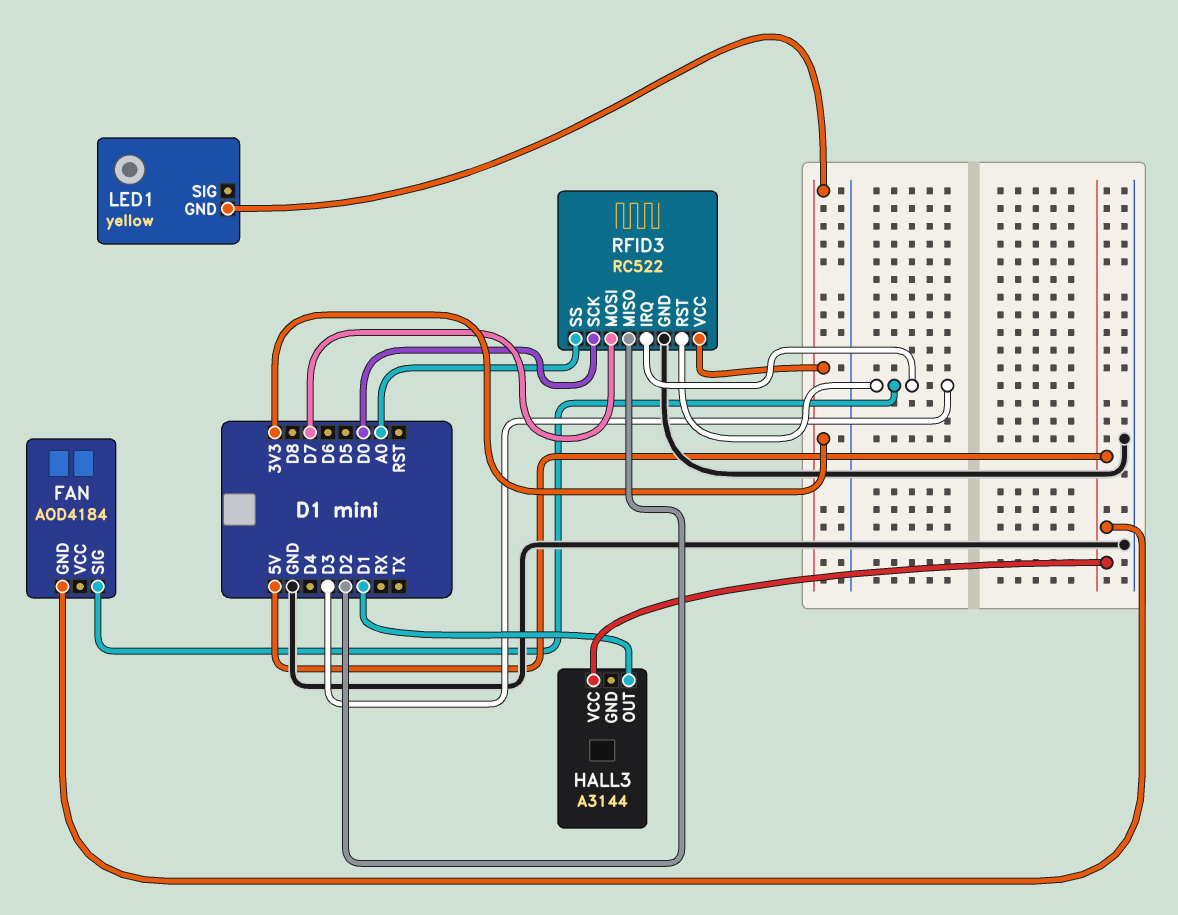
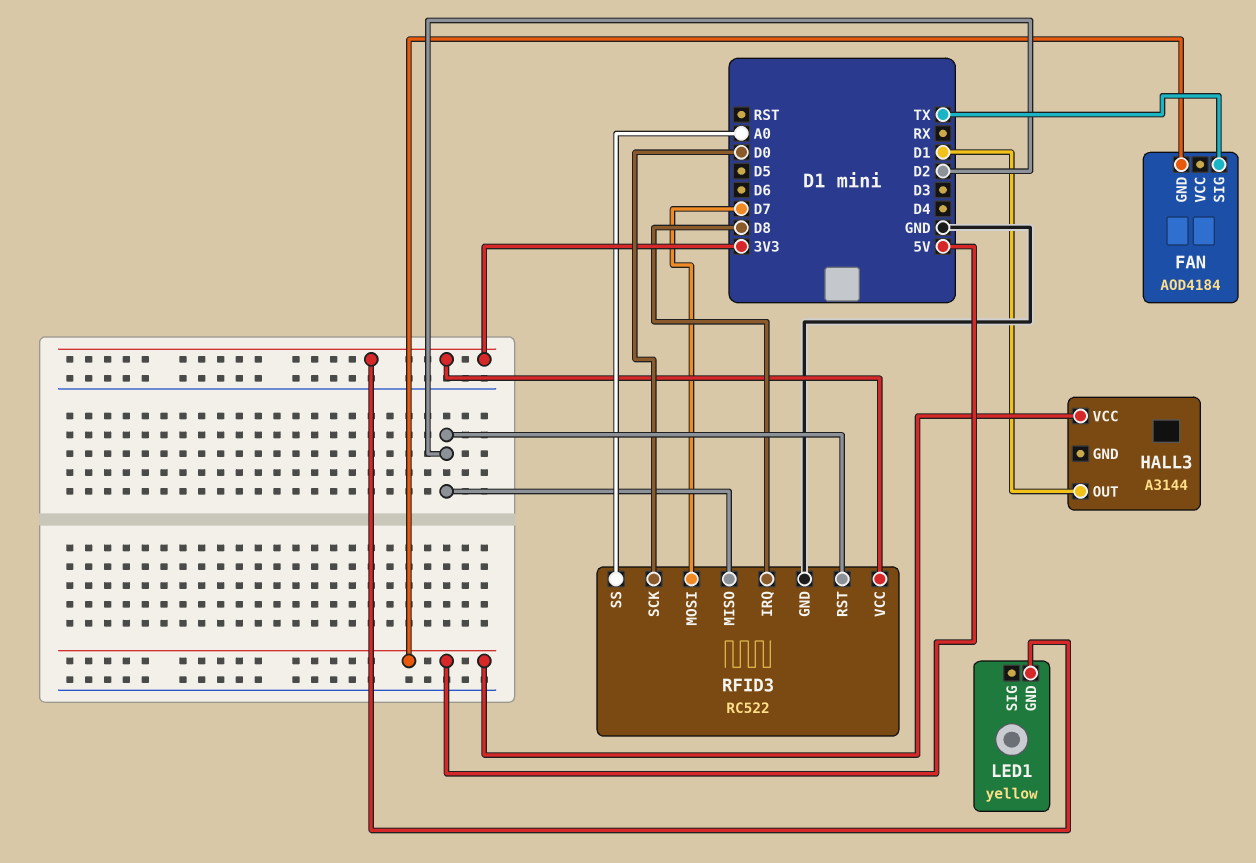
FAN pin SIG: D3 -> TX
RFID3 pin IRQ: D3 -> D8
RFID3 pin RST: D3 -> D2

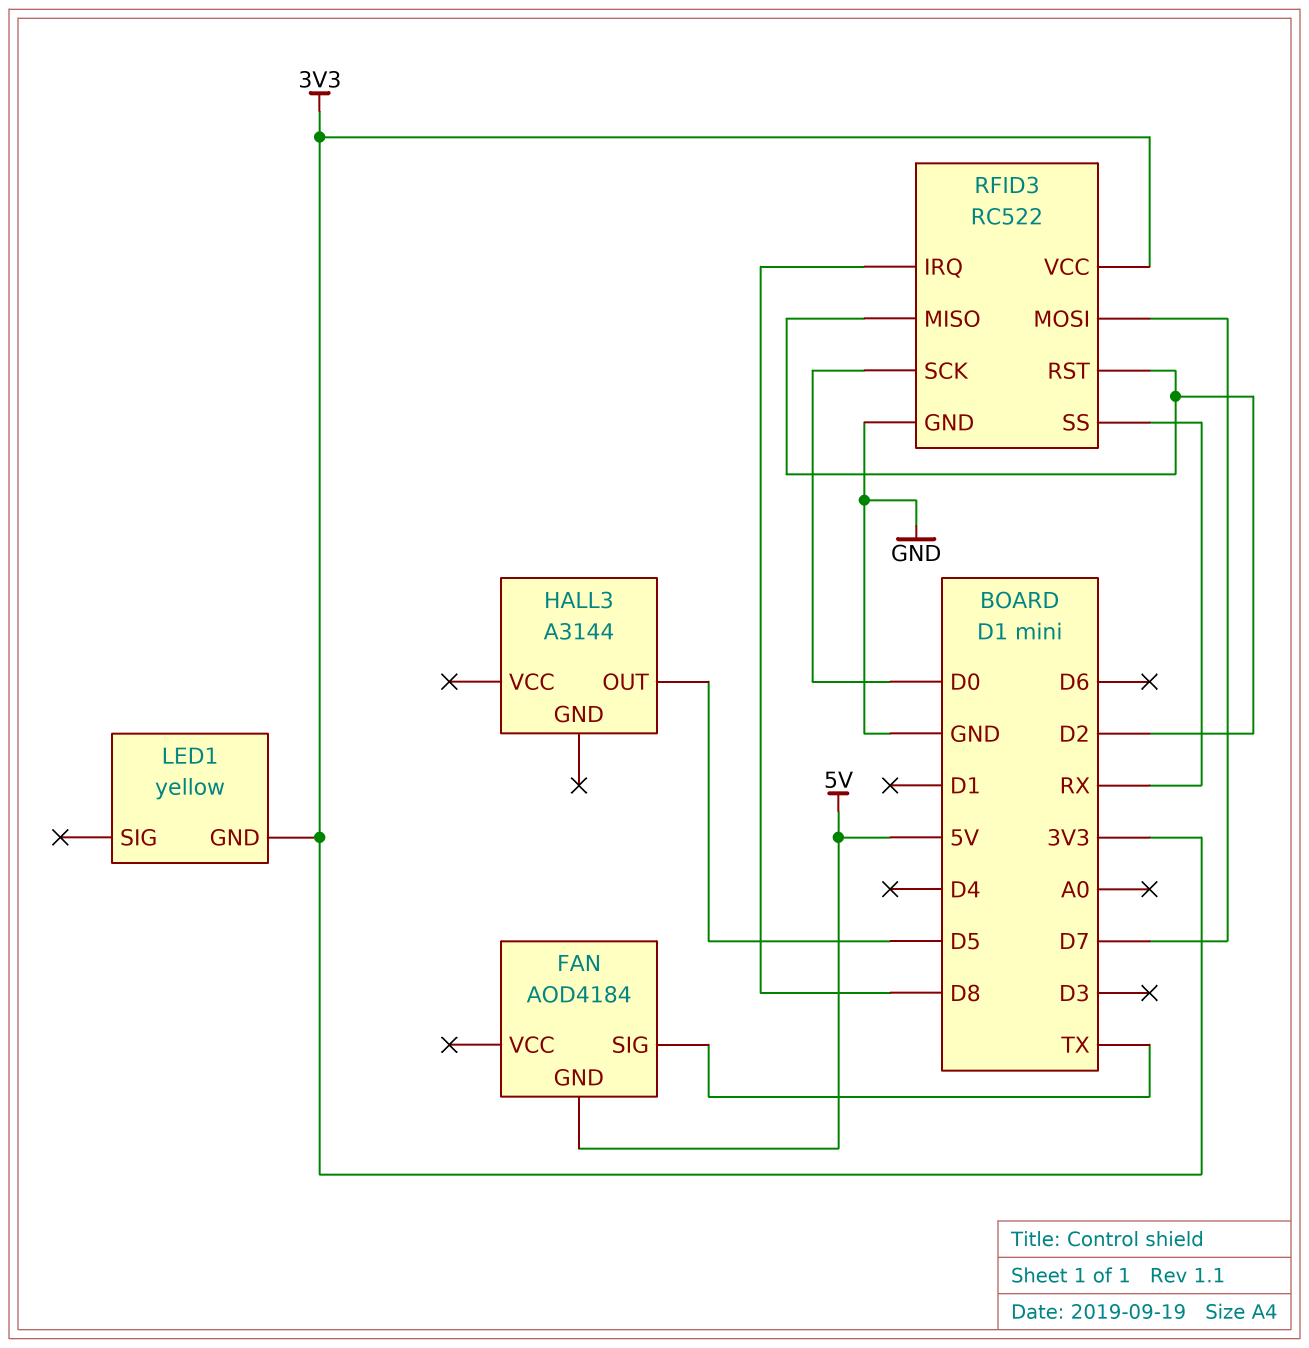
HALL3 pin OUT: D1 -> D5
HALL3 pin VCC: 5V -> none
RFID3 pin SS: A0 -> RX

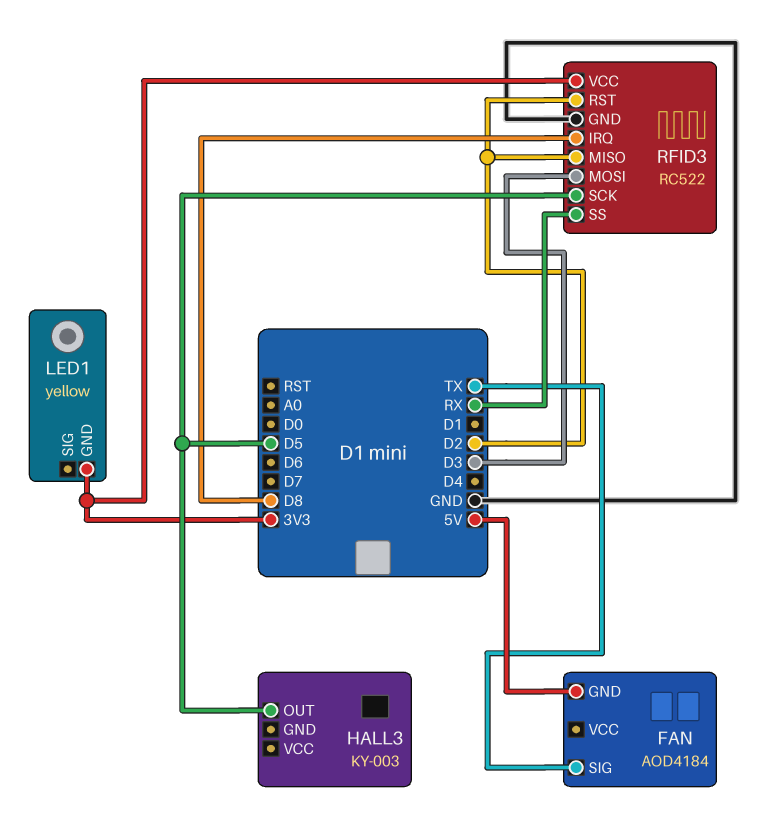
HALL3: A3144 -> KY-003
RFID3 pin MOSI: D7 -> D3
RFID3 pin SCK: D0 -> D5

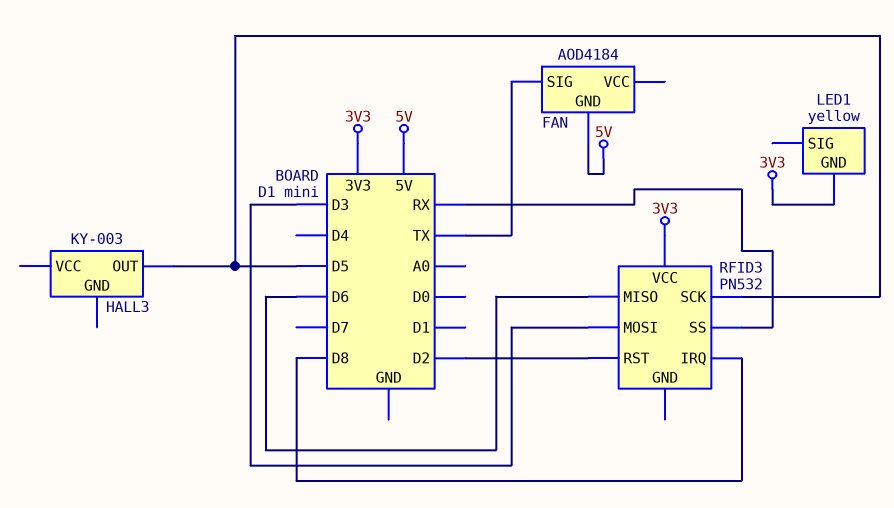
RFID3: RC522 -> PN532
RFID3 pin GND: GND -> none
RFID3 pin MISO: D2 -> D6

